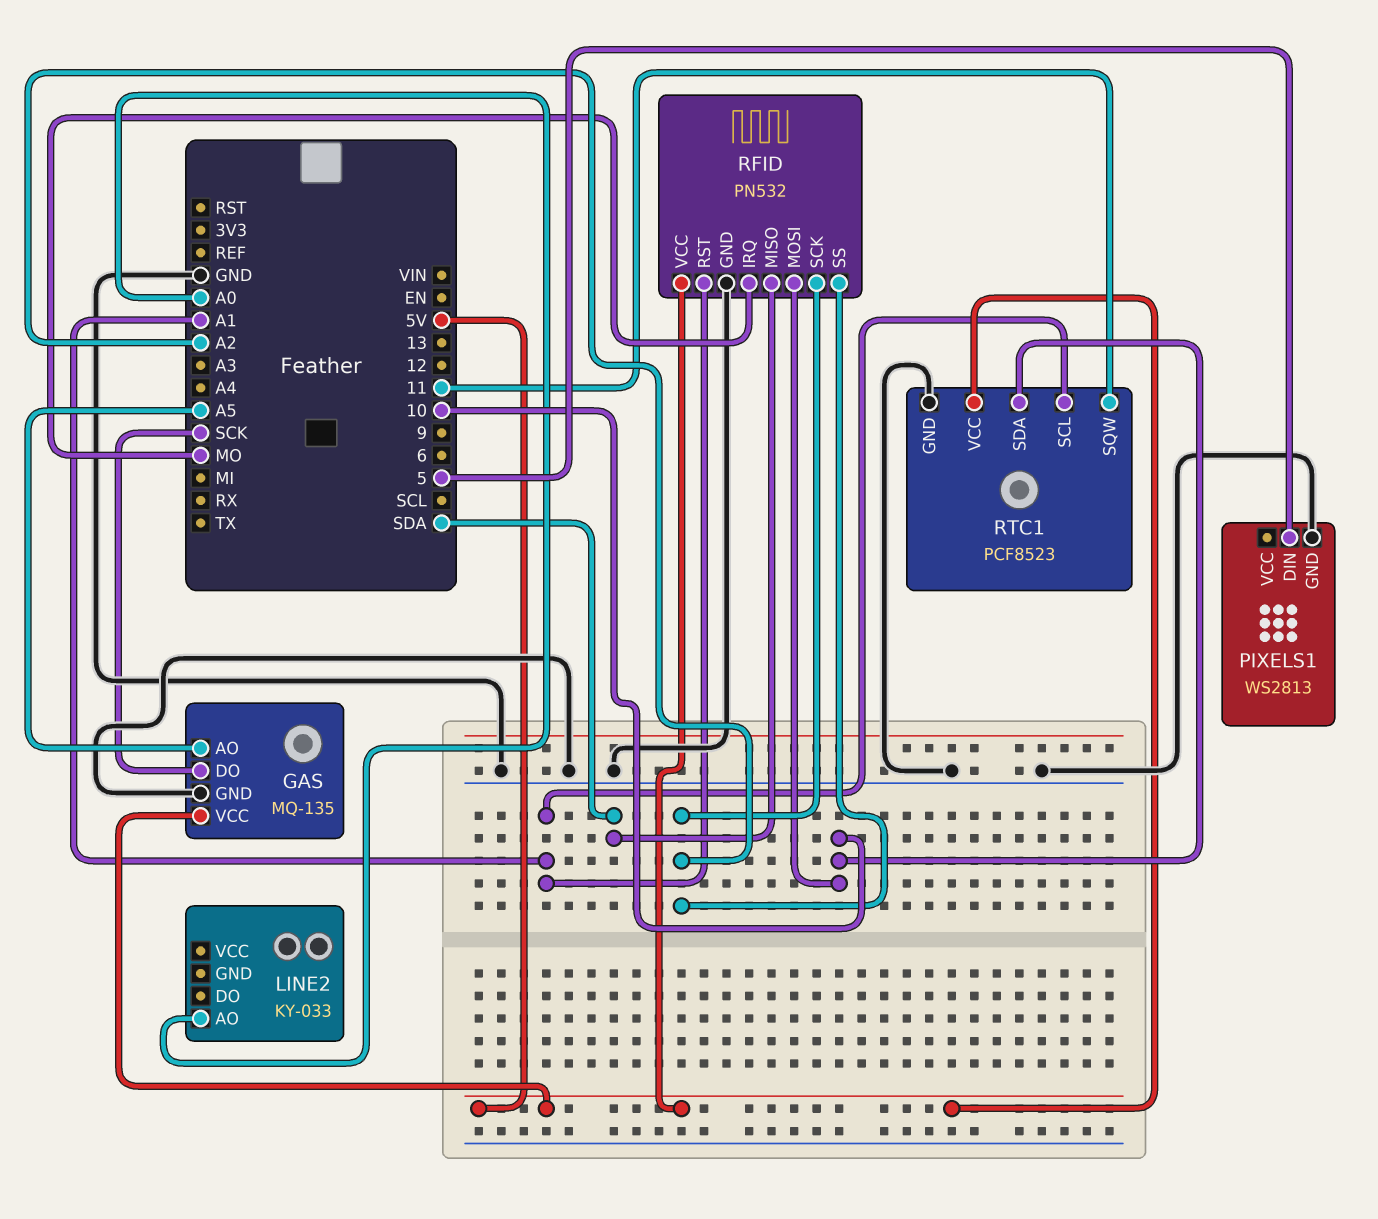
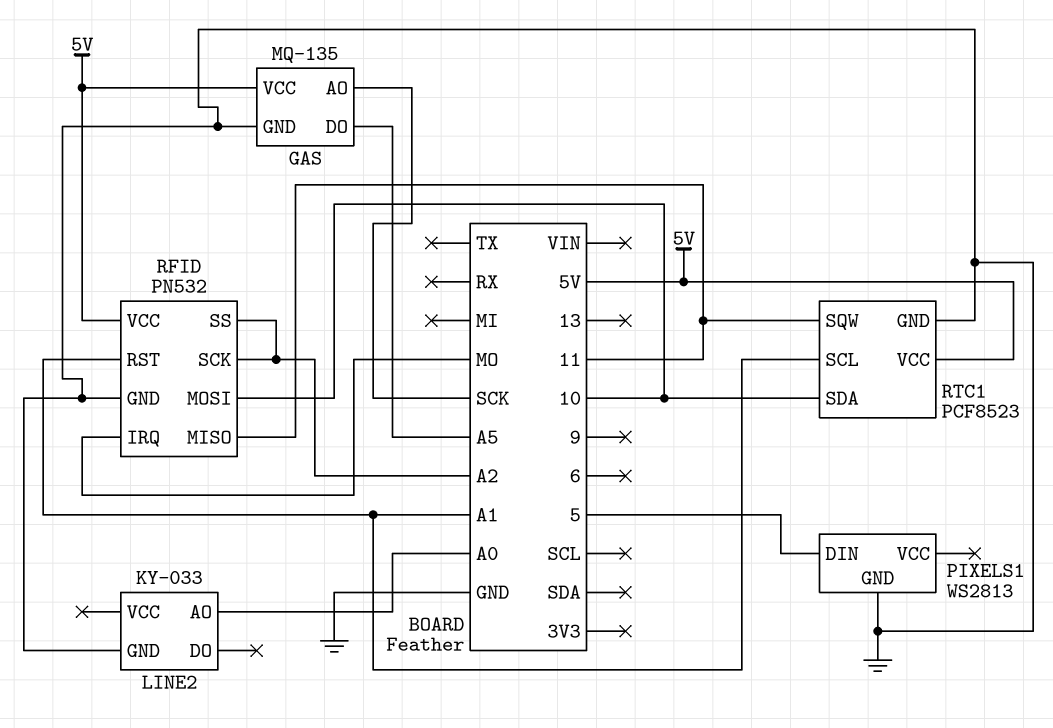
GAS pin AO: A5 -> SCK
GAS pin DO: SCK -> A5
LINE2 pin GND: none -> GND
RFID pin MISO: SDA -> 11

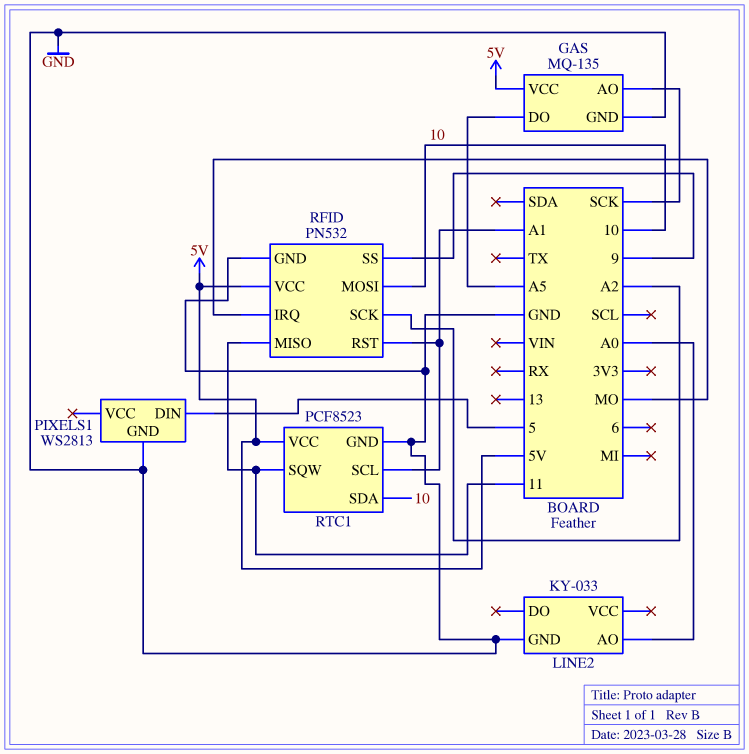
RFID pin SS: A2 -> 9

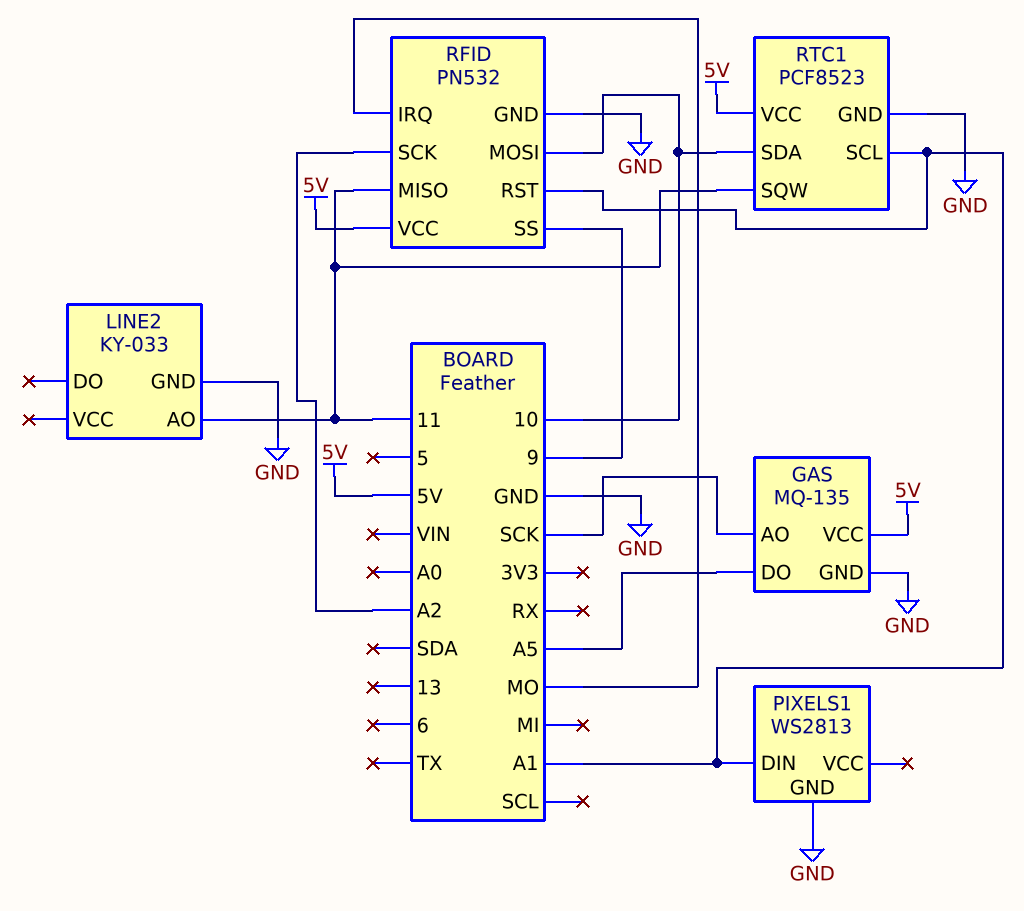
LINE2 pin AO: A0 -> 11
PIXELS1 pin DIN: 5 -> A1

